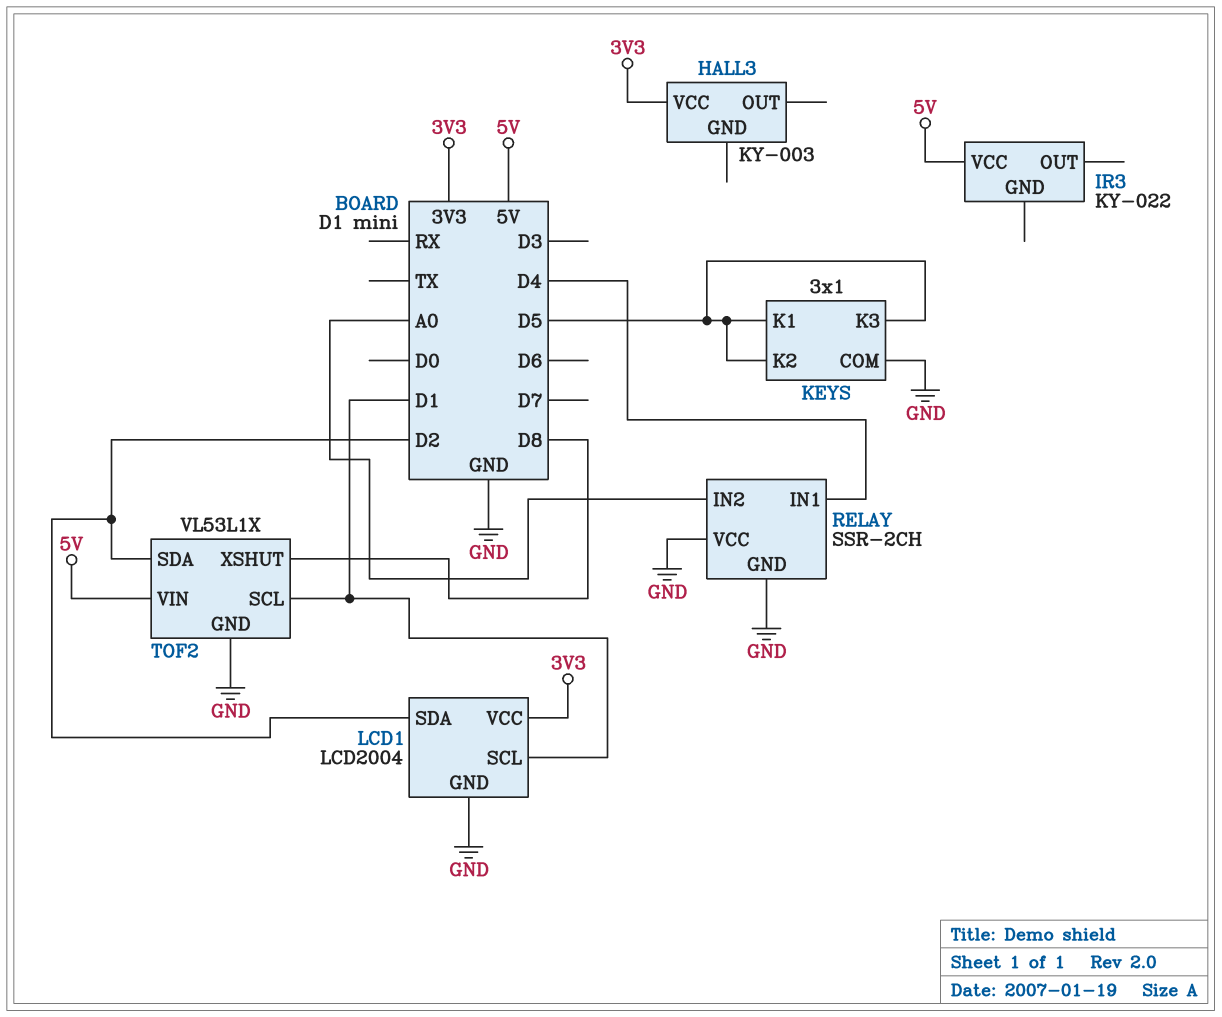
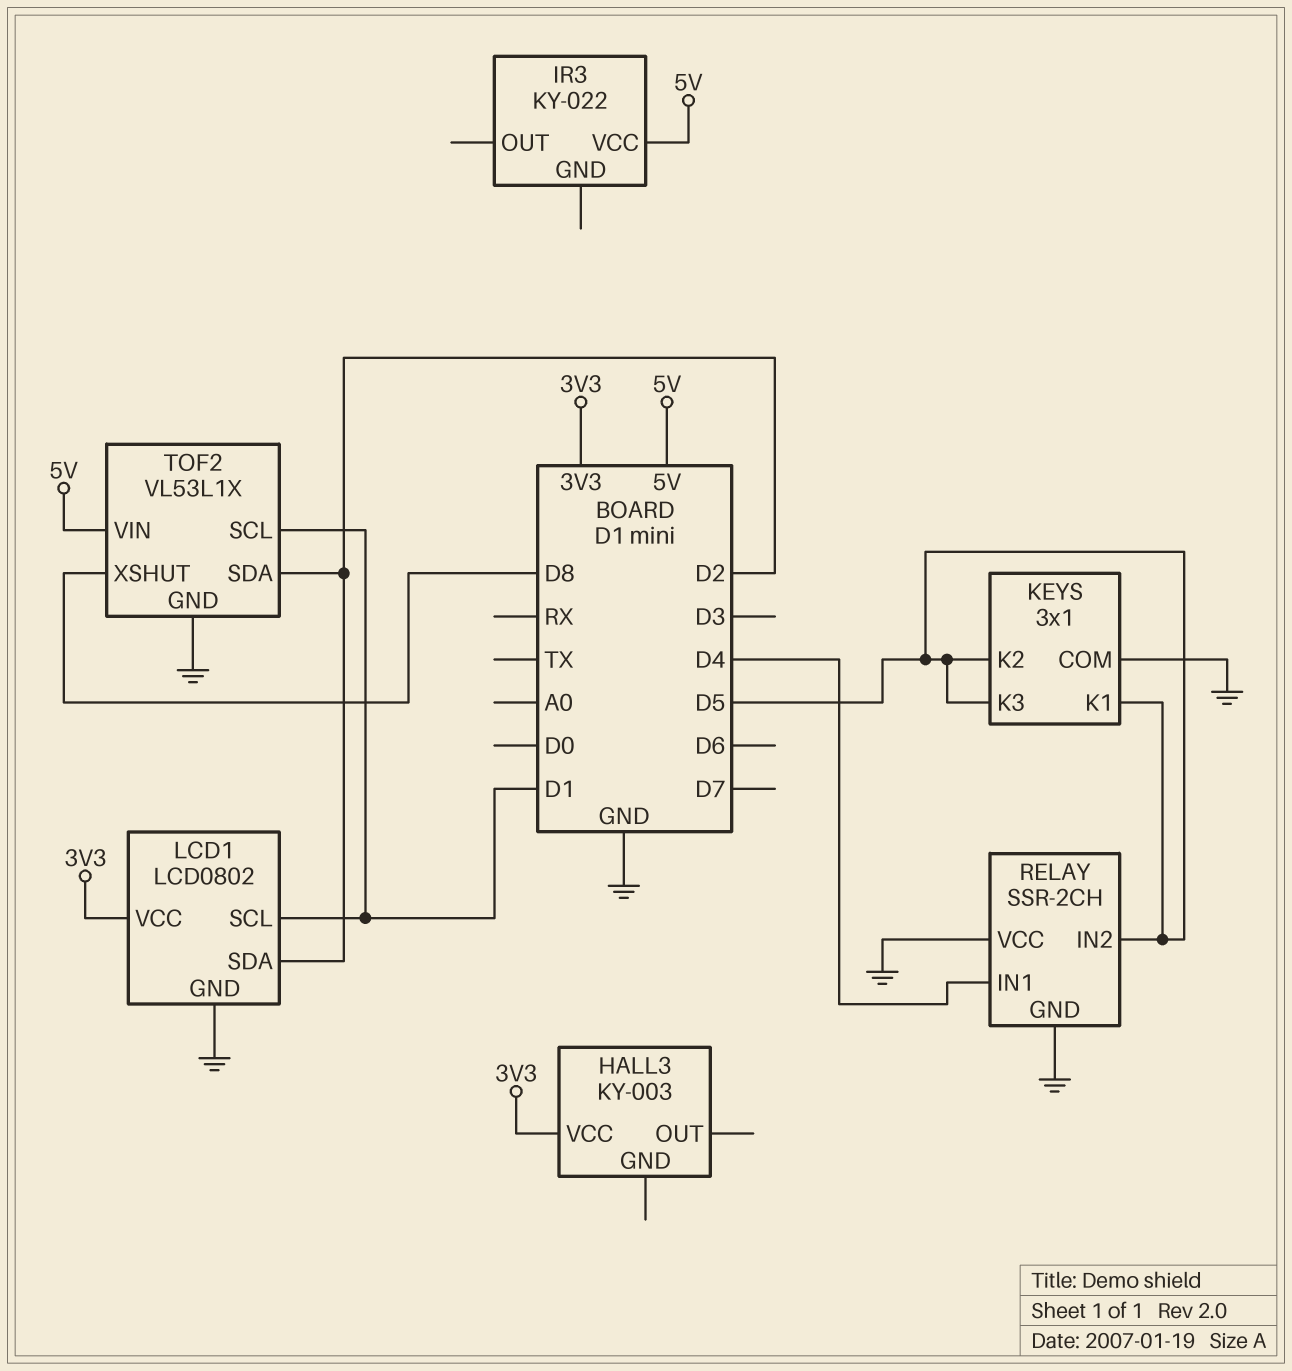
LCD1: LCD2004 -> LCD0802
RELAY pin IN2: A0 -> D5

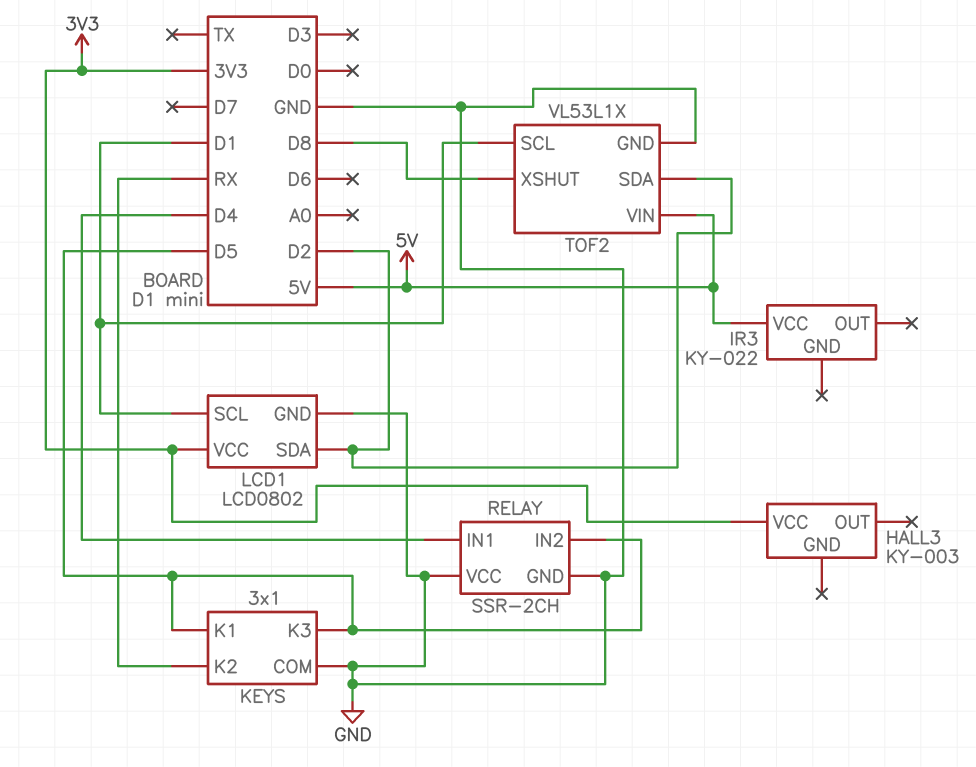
KEYS pin K2: D5 -> RX

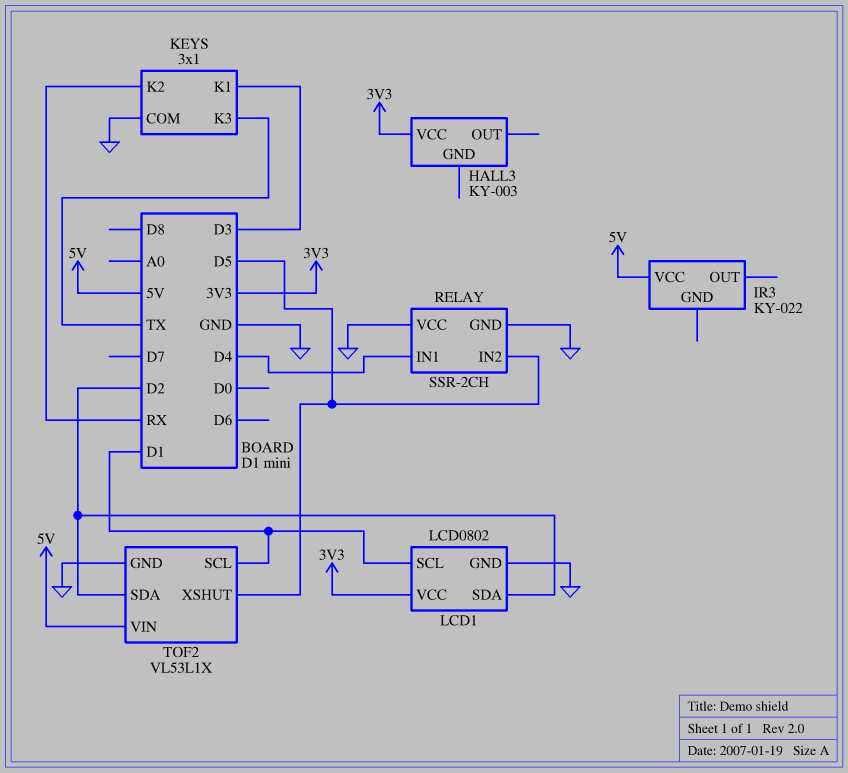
KEYS pin K1: D5 -> D3
KEYS pin K3: D5 -> TX
TOF2 pin XSHUT: D8 -> D5

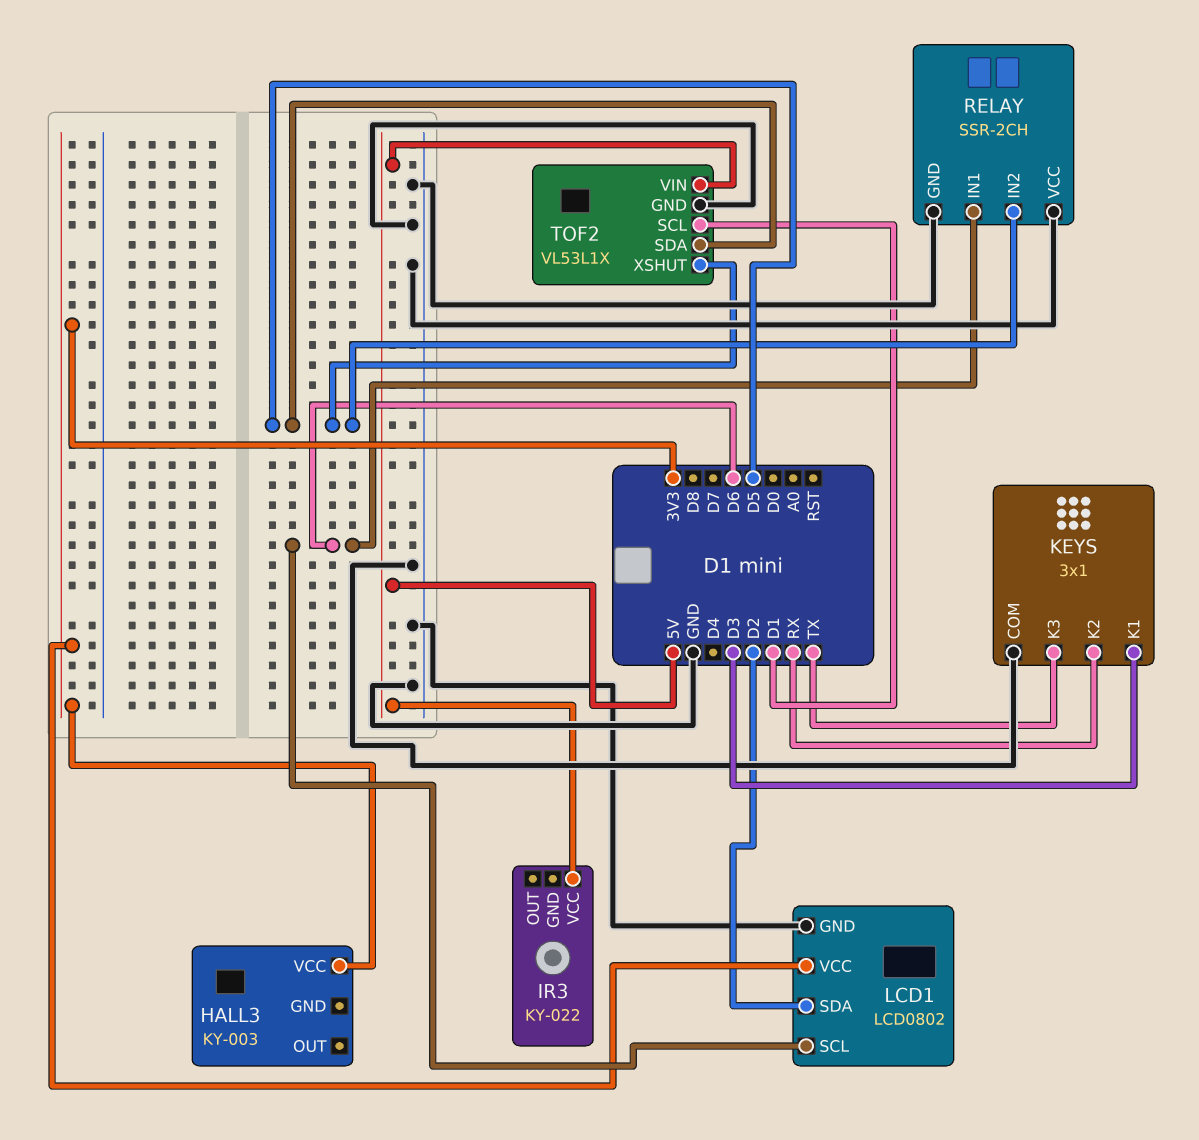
LCD1 pin SCL: D1 -> D6
RELAY pin IN1: D4 -> D6
TOF2 pin SDA: D2 -> D5

